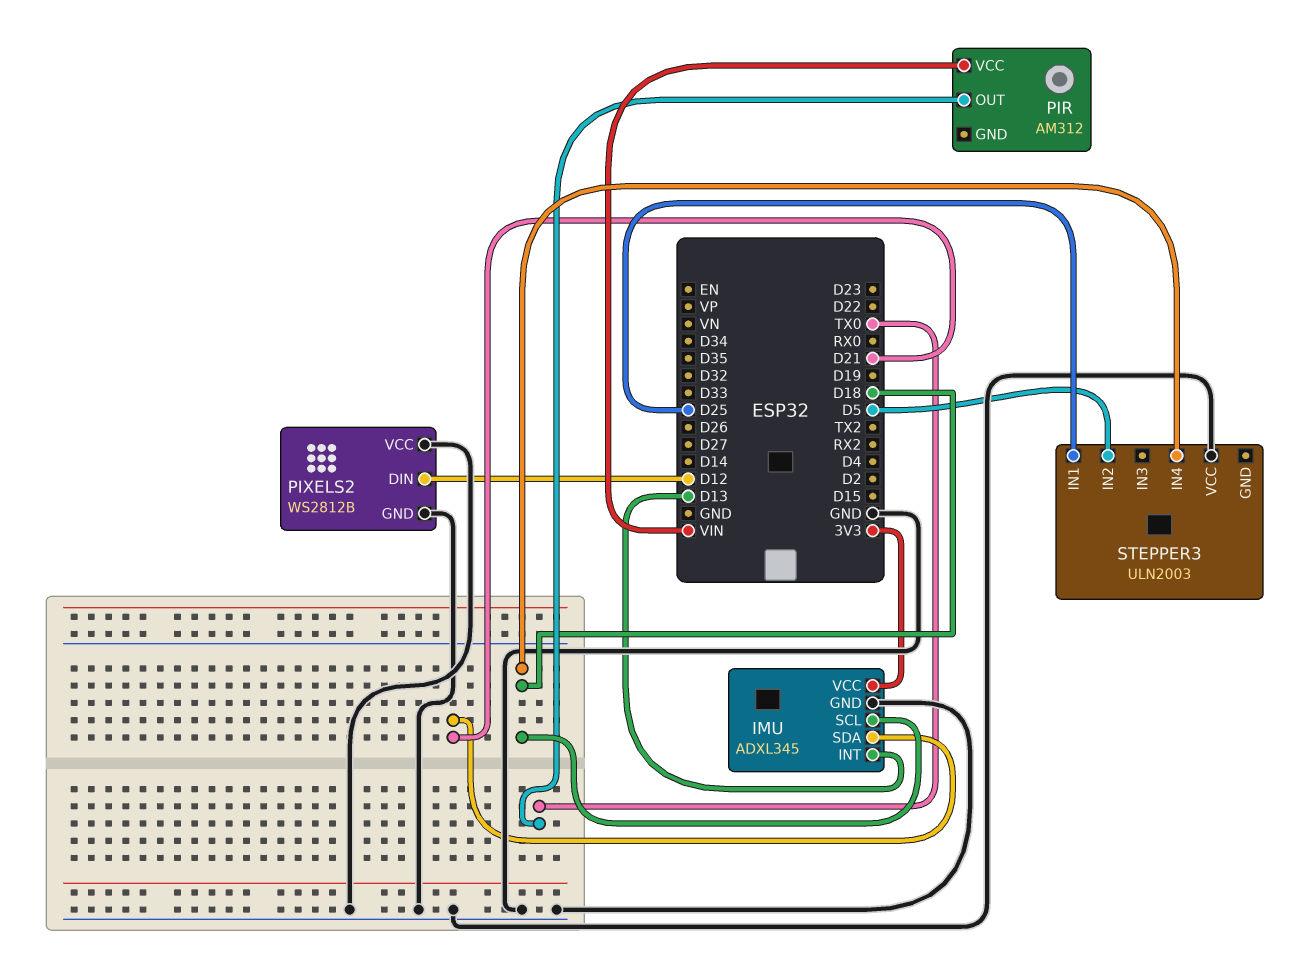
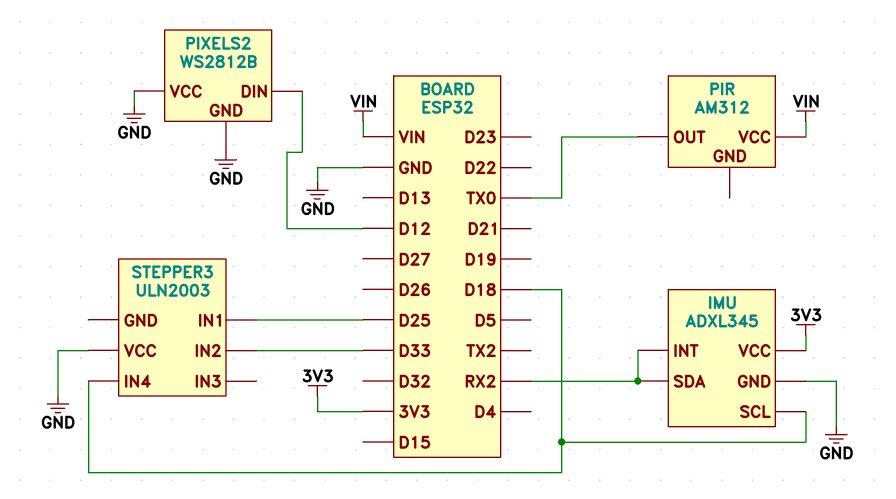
IMU pin INT: D13 -> RX2
IMU pin SDA: D21 -> RX2
STEPPER3 pin IN2: D5 -> D33

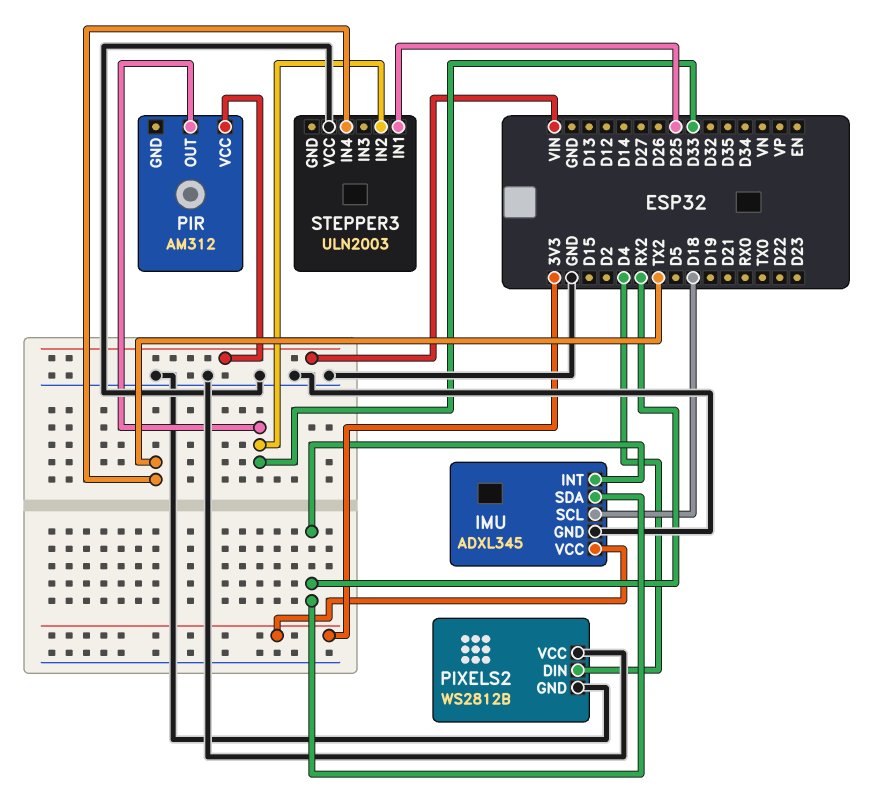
PIR pin OUT: TX0 -> D33
PIXELS2 pin DIN: D12 -> D4
STEPPER3 pin IN4: D18 -> TX2

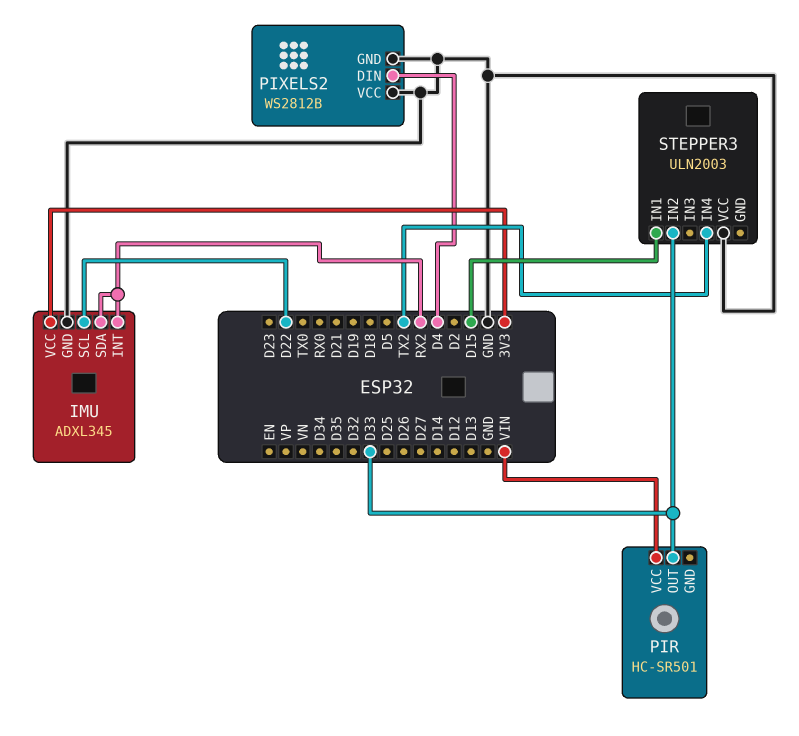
IMU pin SCL: D18 -> D22
PIR: AM312 -> HC-SR501
STEPPER3 pin IN1: D25 -> D15

